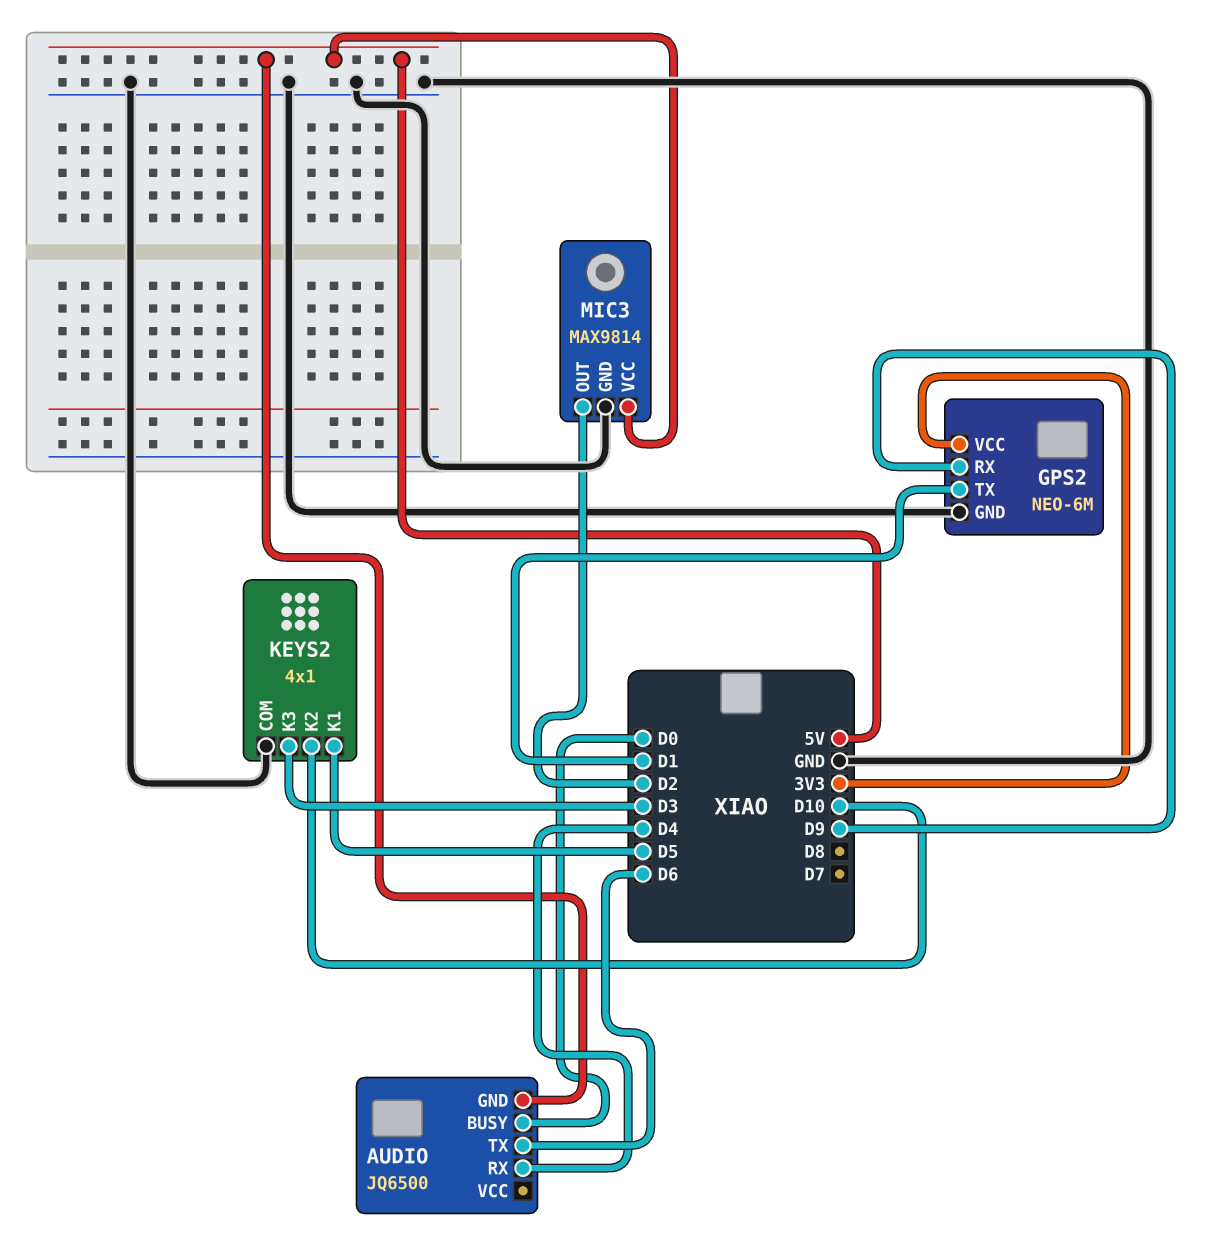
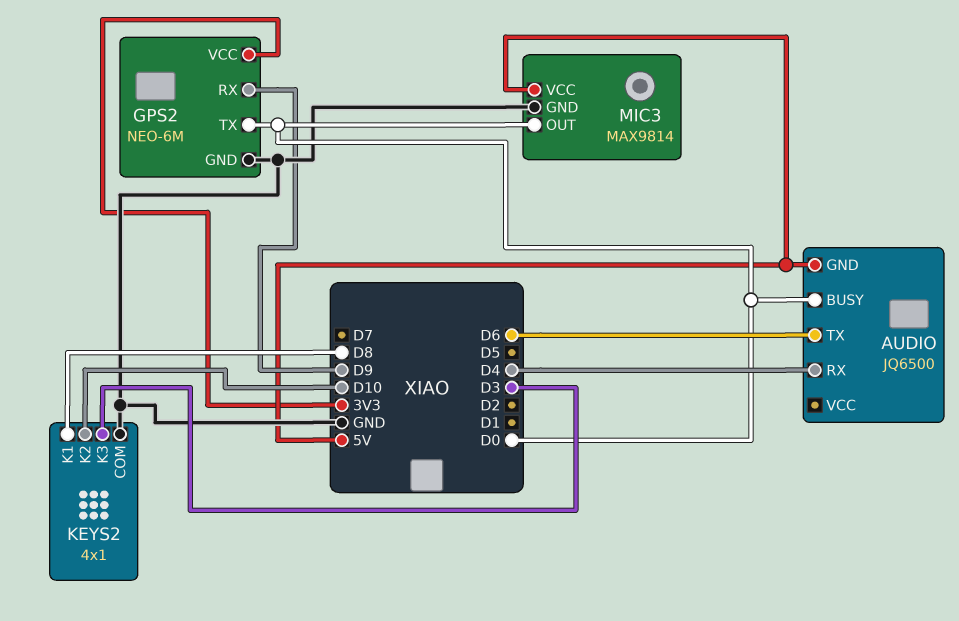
GPS2 pin TX: D1 -> D0
KEYS2 pin K1: D5 -> D8
MIC3 pin OUT: D2 -> D0

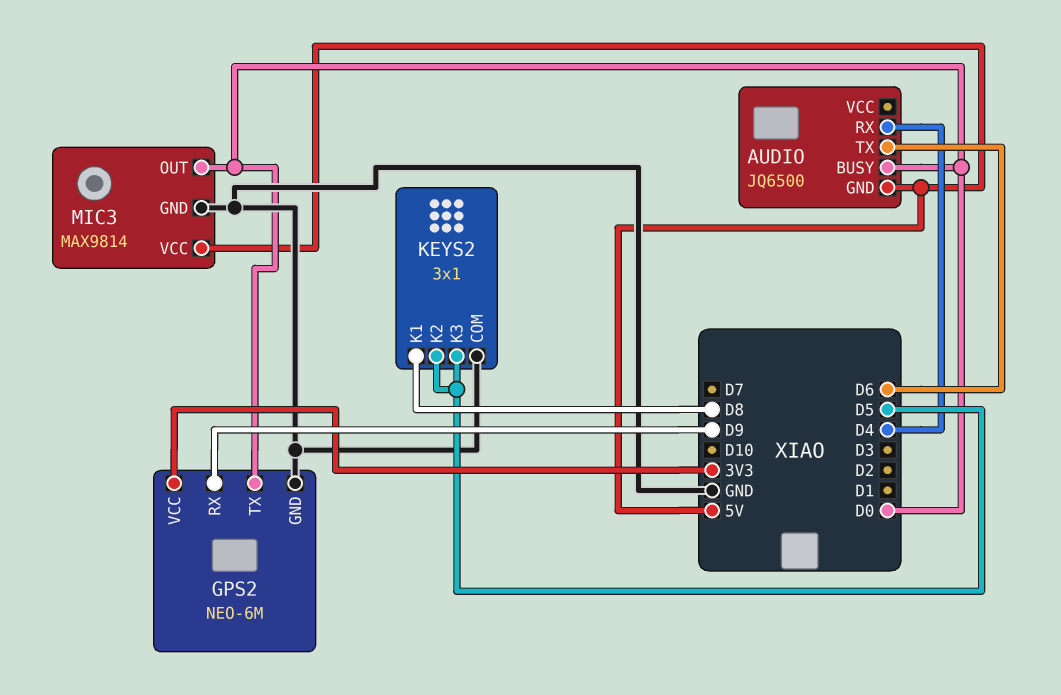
KEYS2: 4x1 -> 3x1
KEYS2 pin K2: D10 -> D5
KEYS2 pin K3: D3 -> D5

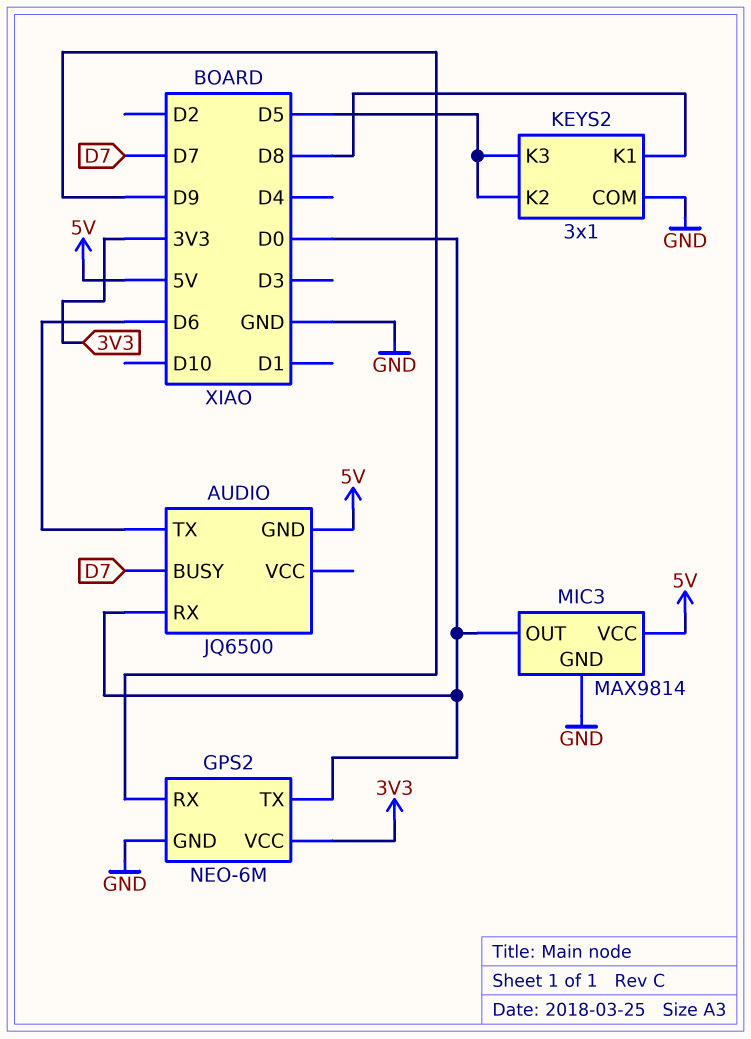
AUDIO pin BUSY: D0 -> D7
AUDIO pin RX: D4 -> D0

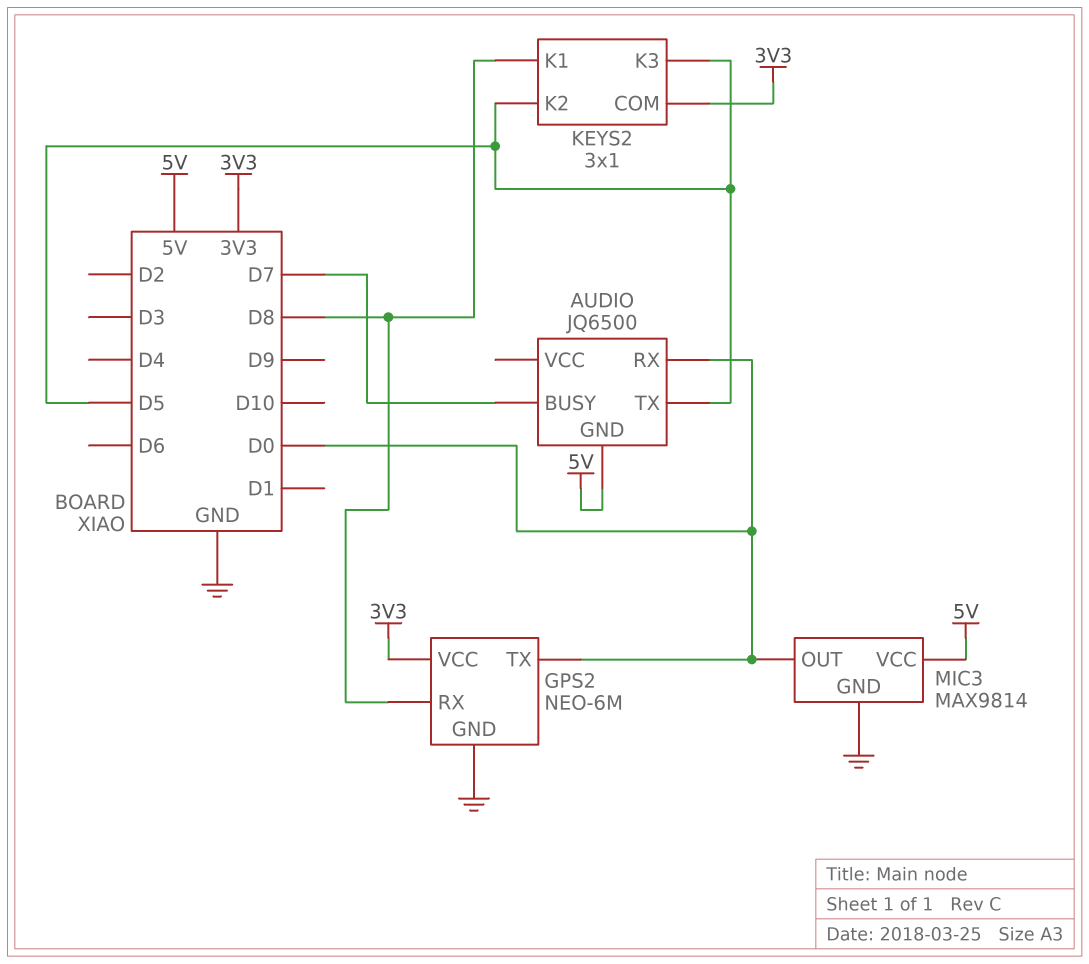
AUDIO pin TX: D6 -> D5
GPS2 pin RX: D9 -> D8
KEYS2 pin COM: GND -> 3V3

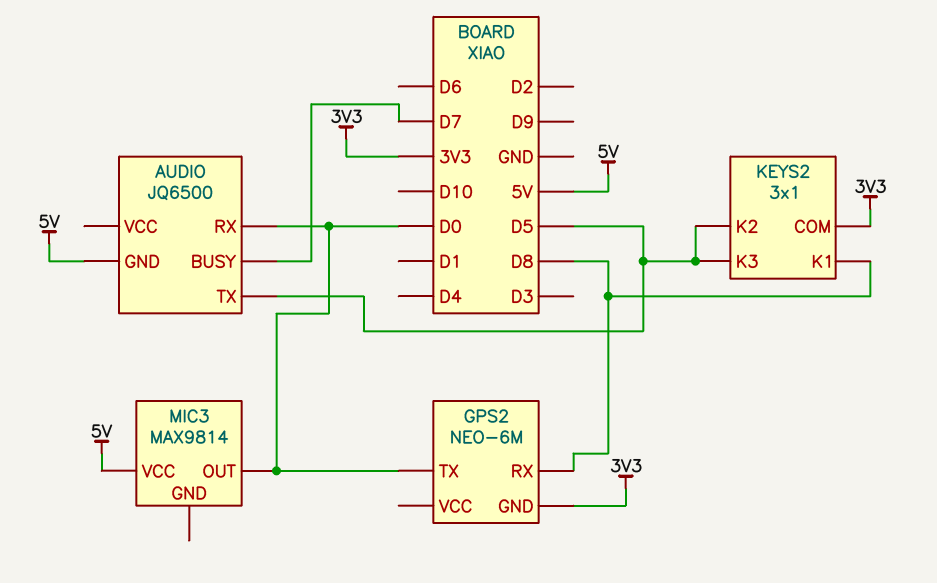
GPS2 pin GND: GND -> 3V3
GPS2 pin VCC: 3V3 -> none
MIC3 pin GND: GND -> none

